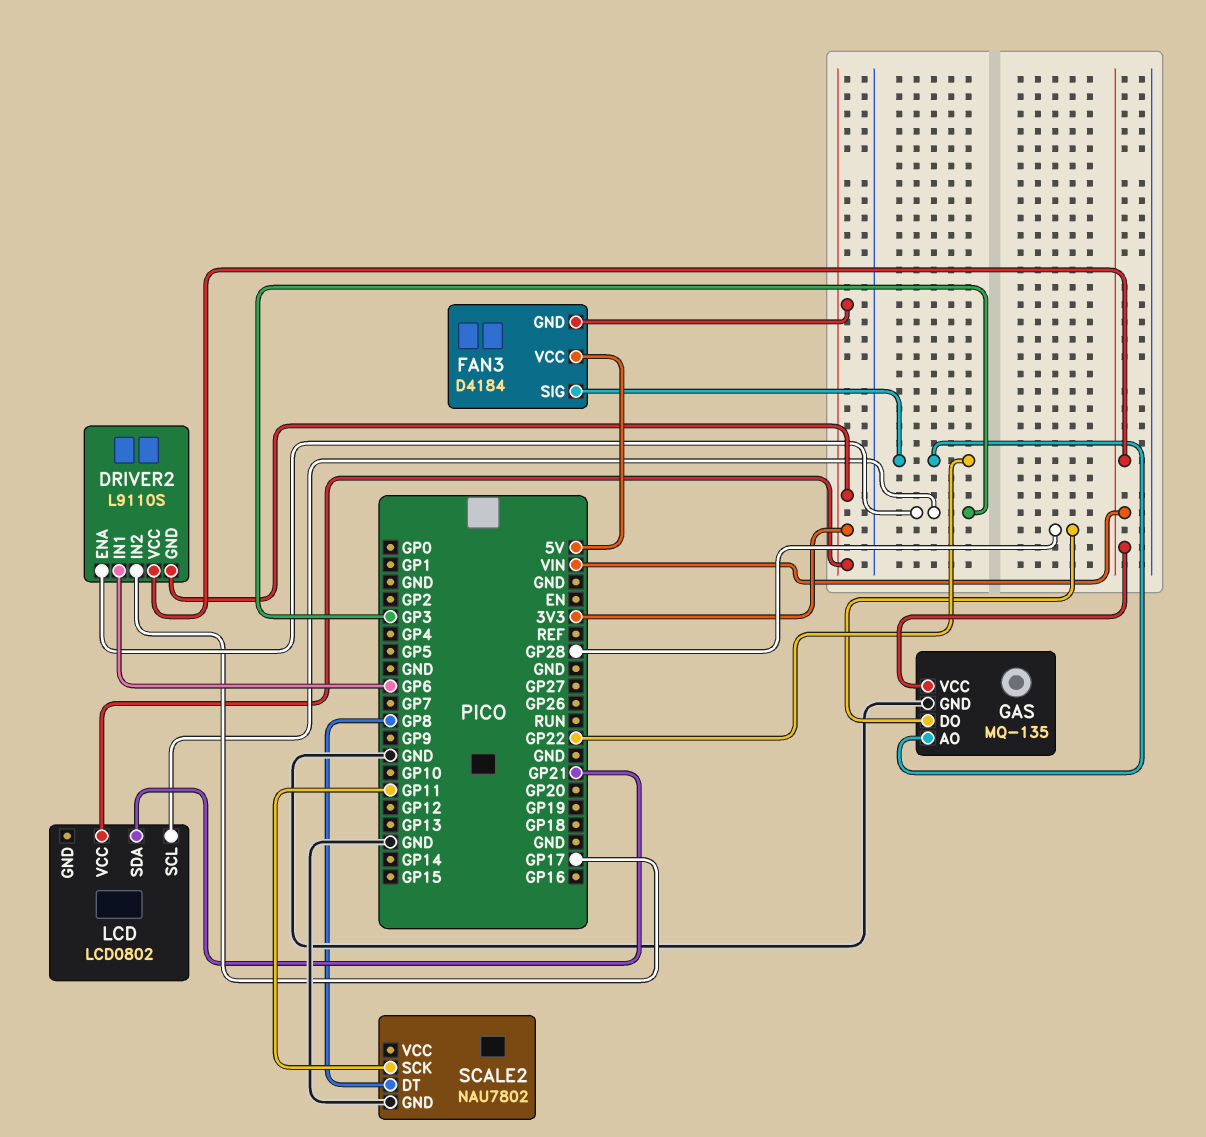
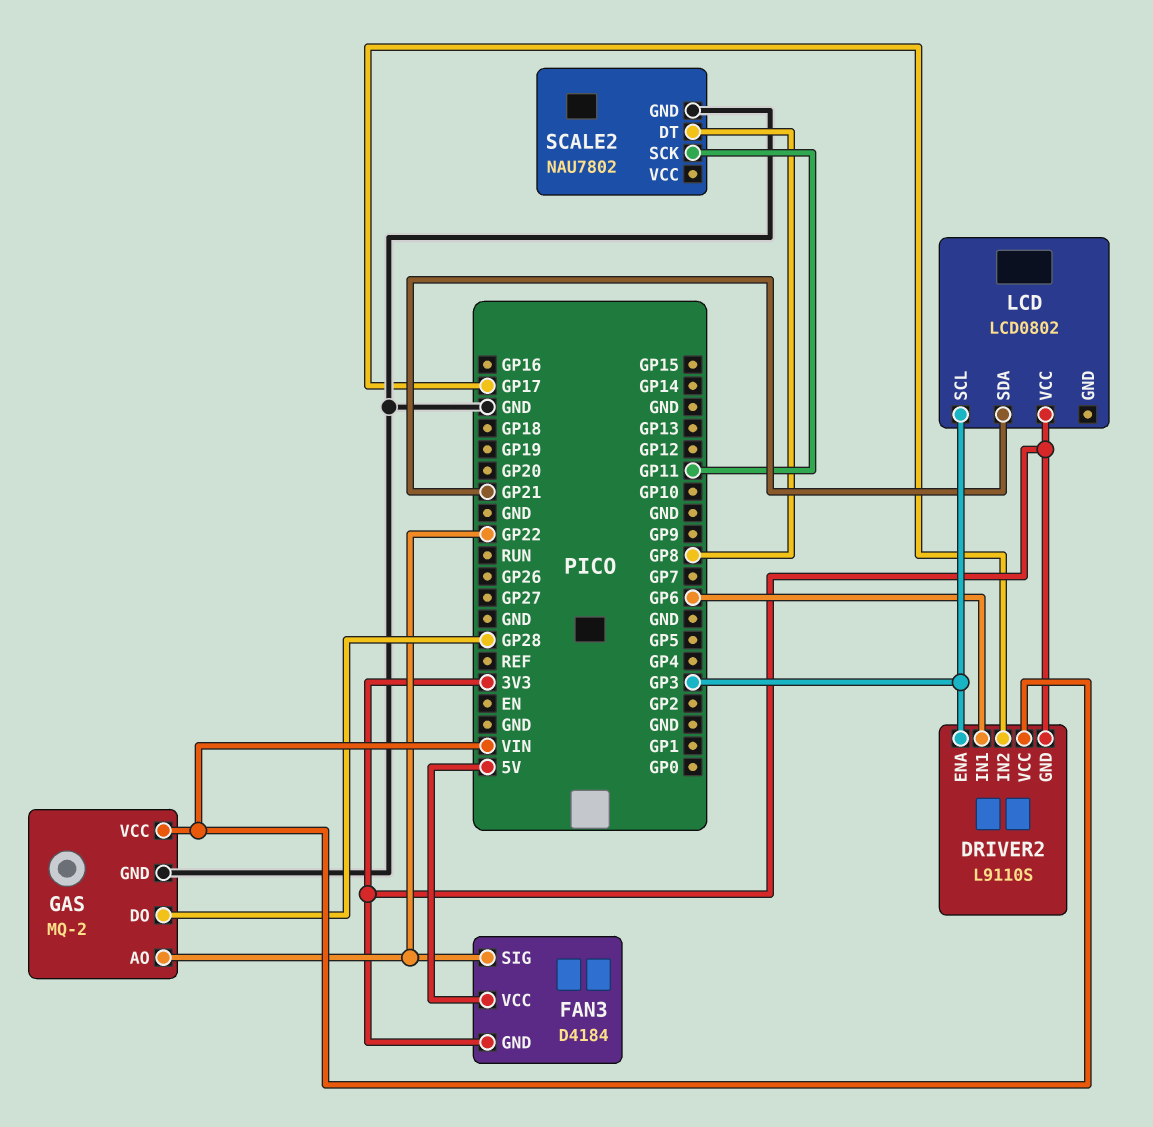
GAS: MQ-135 -> MQ-2

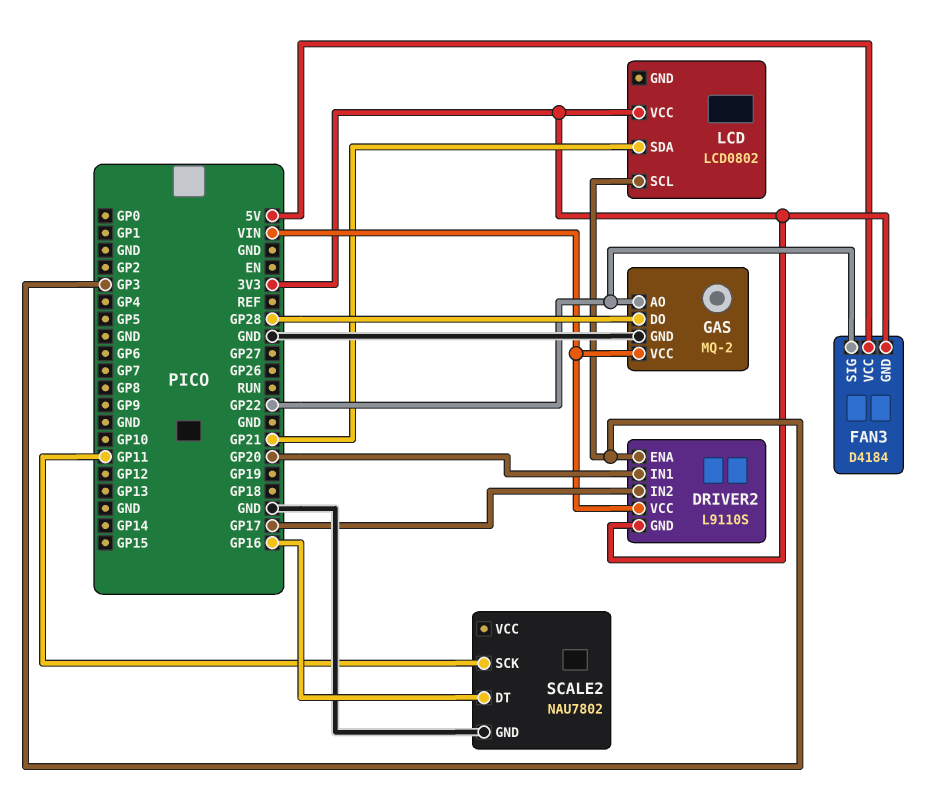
DRIVER2 pin IN1: GP6 -> GP20
SCALE2 pin DT: GP8 -> GP16

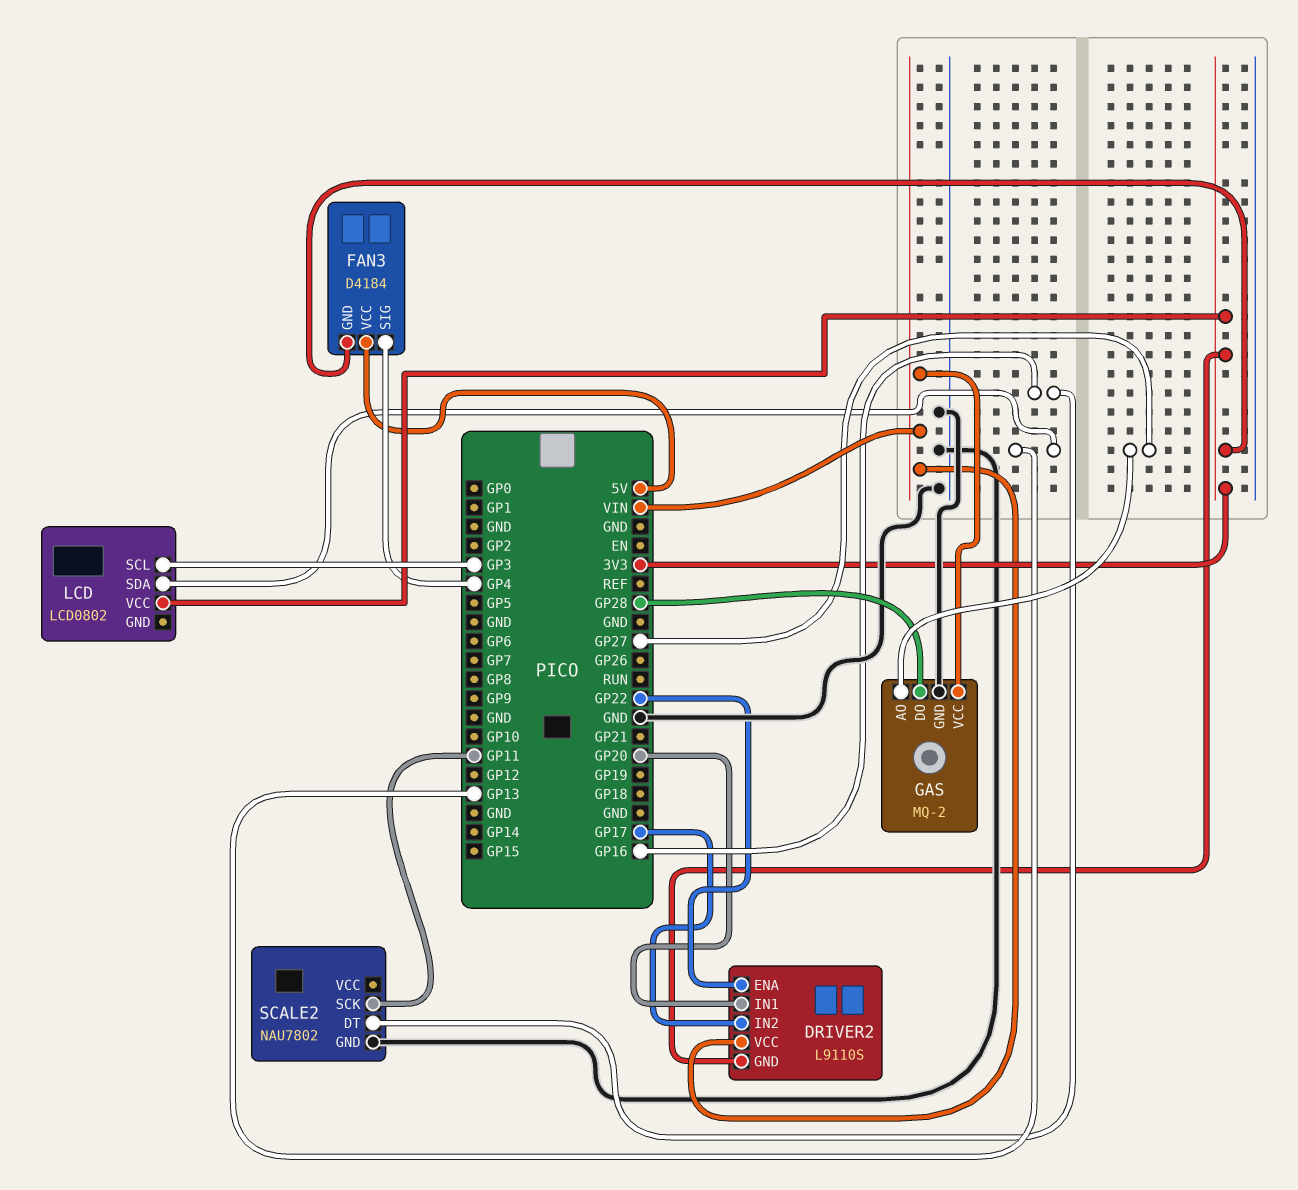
DRIVER2 pin ENA: GP3 -> GP22
FAN3 pin SIG: GP22 -> GP4
GAS pin AO: GP22 -> GP27
LCD pin SDA: GP21 -> GP13

